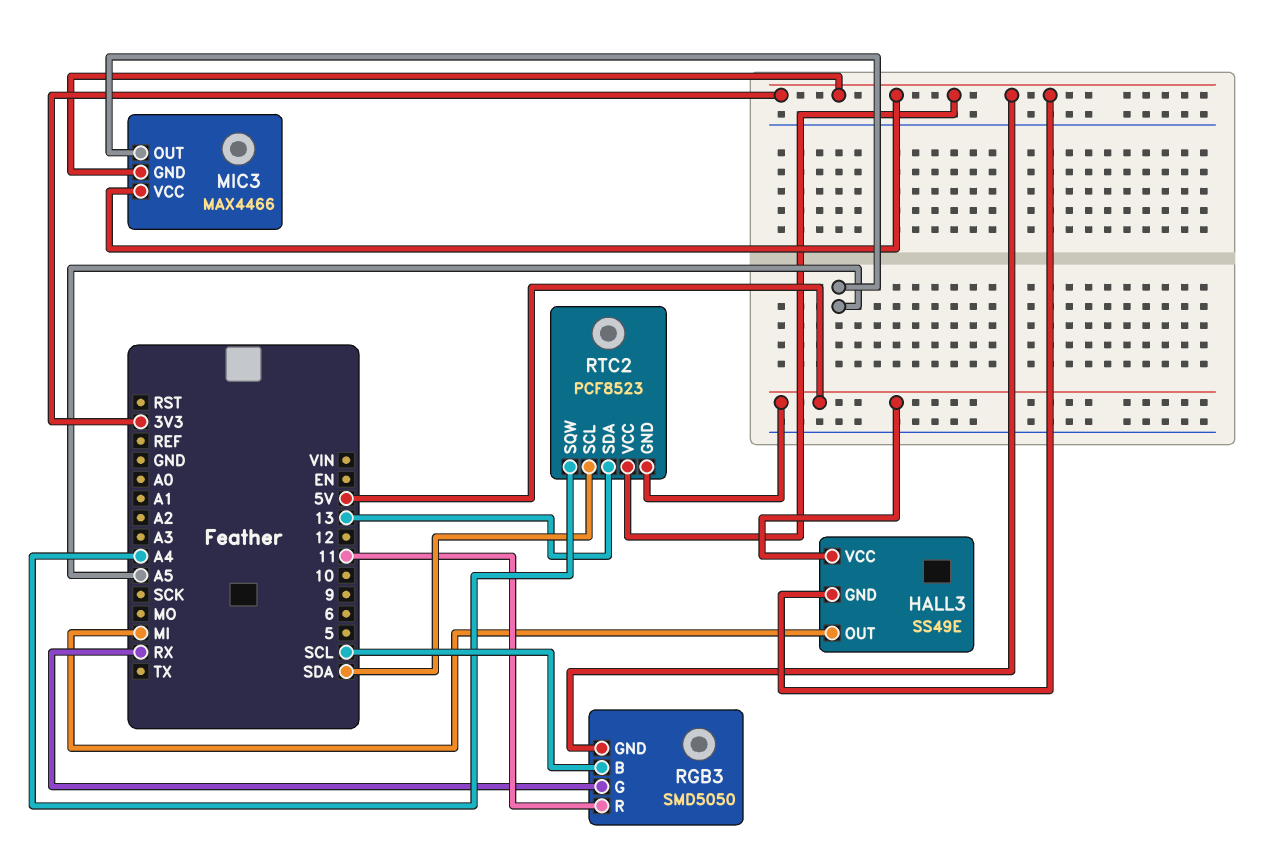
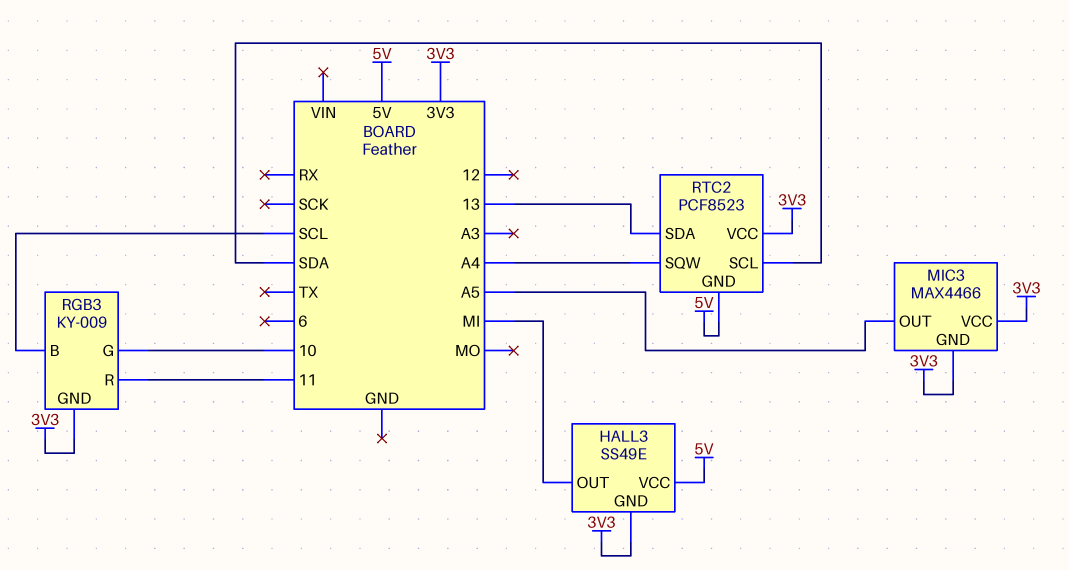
RGB3: SMD5050 -> KY-009
RGB3 pin G: RX -> 10

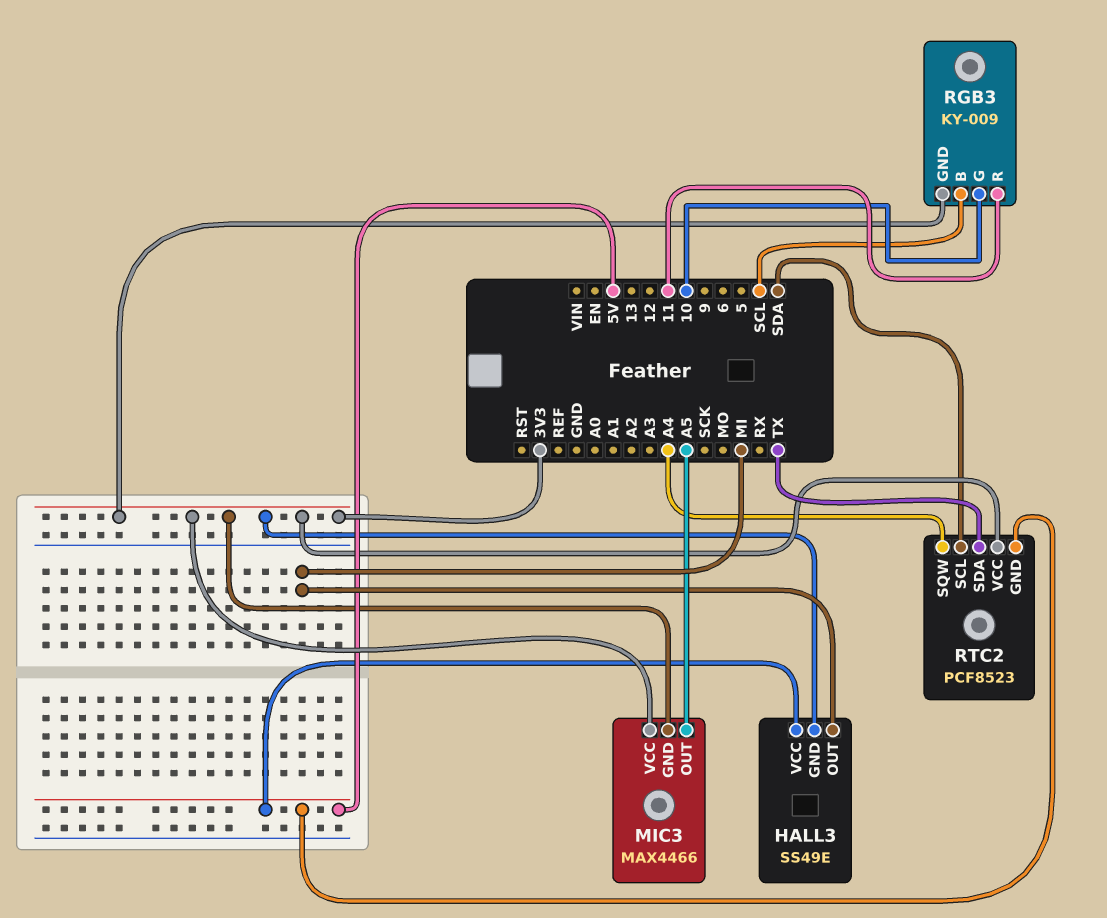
RTC2 pin SDA: 13 -> TX

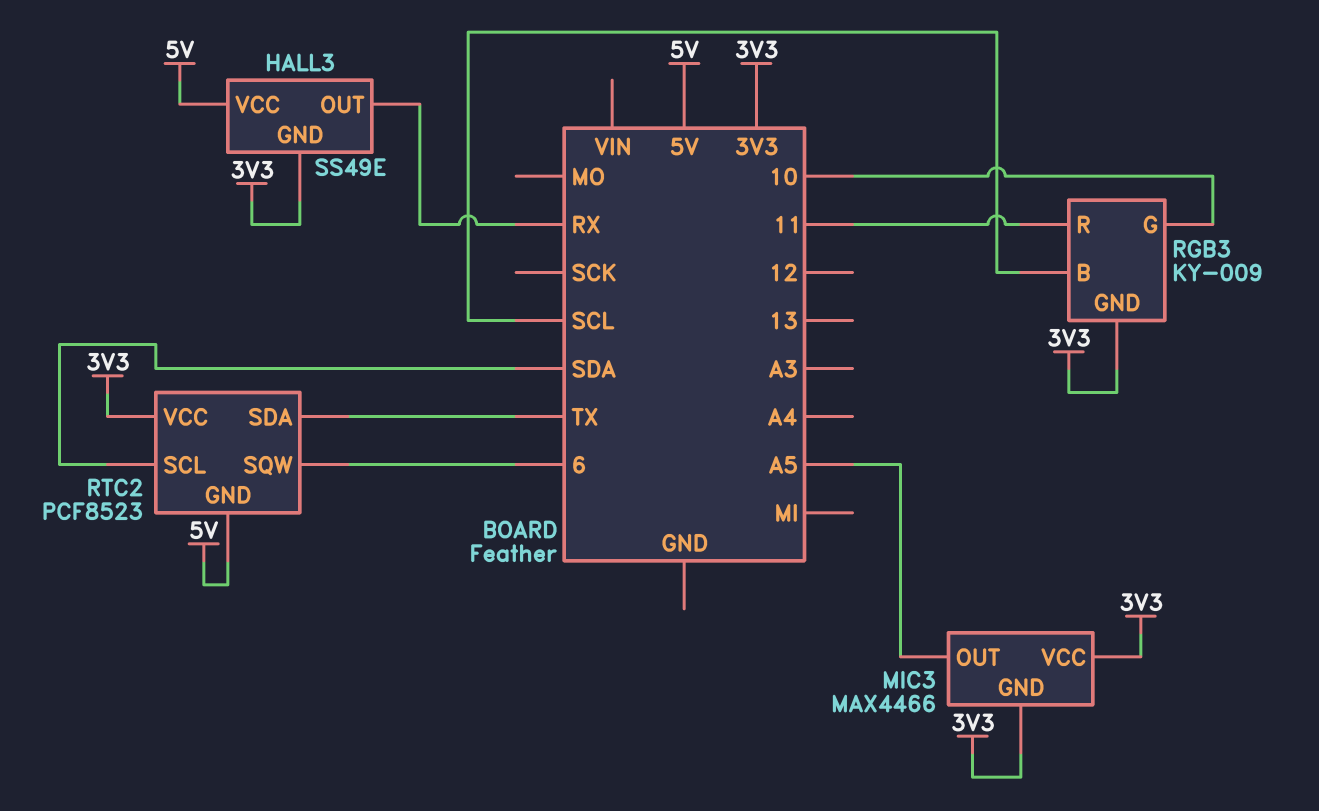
HALL3 pin OUT: MI -> RX
RTC2 pin SQW: A4 -> 6

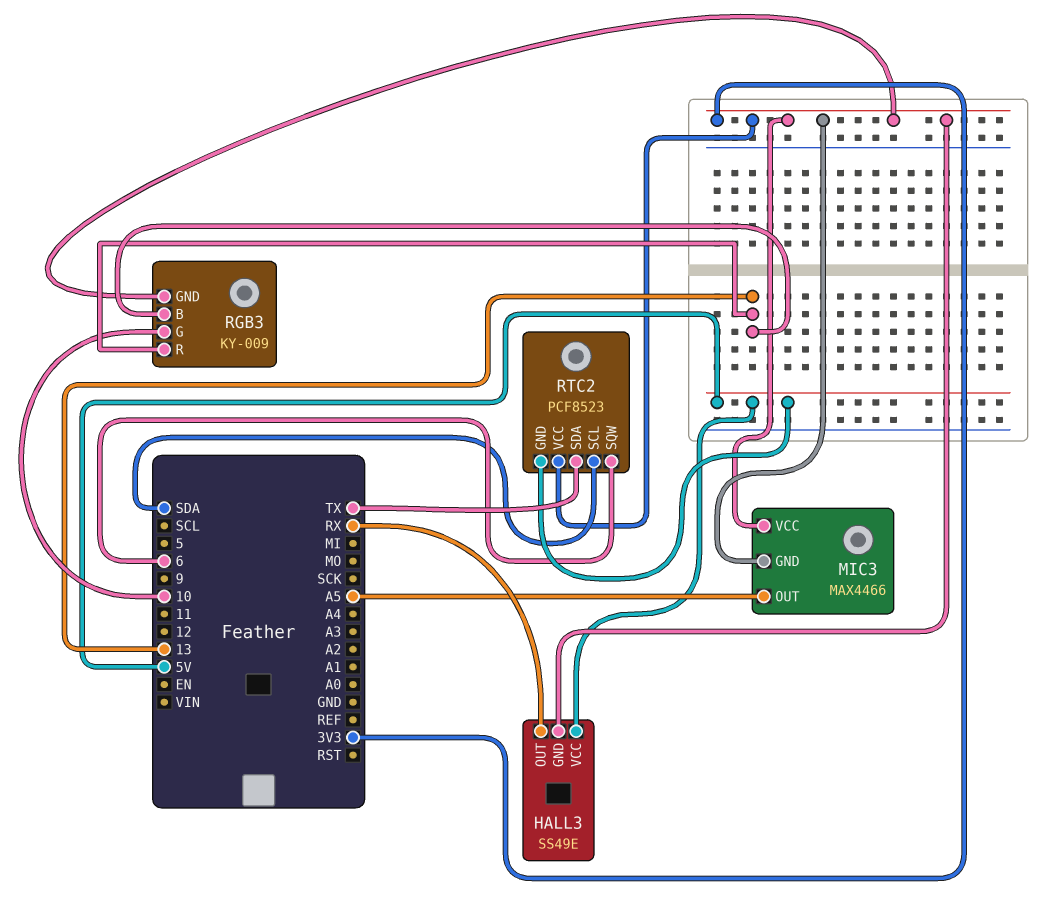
RGB3 pin B: SCL -> 13
RGB3 pin R: 11 -> 13

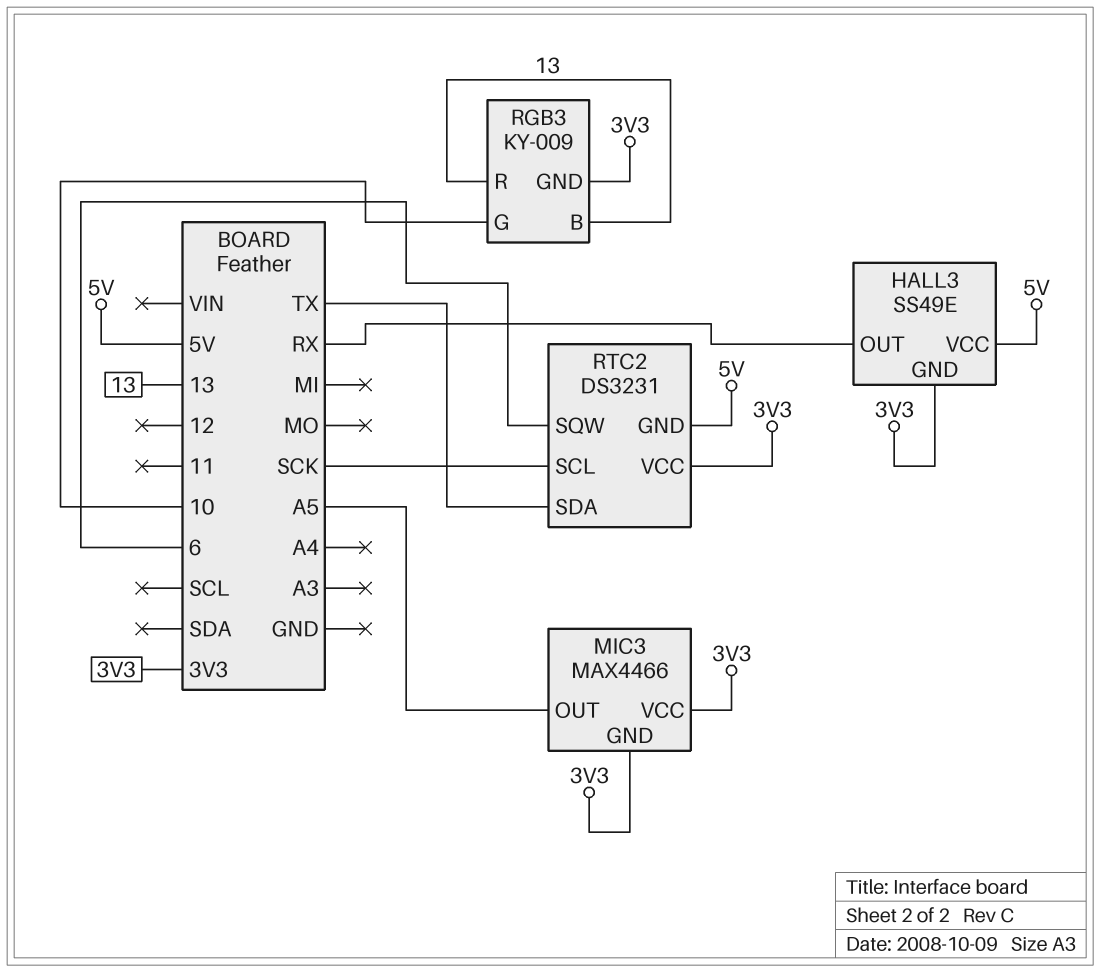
RTC2: PCF8523 -> DS3231
RTC2 pin SCL: SDA -> SCK

